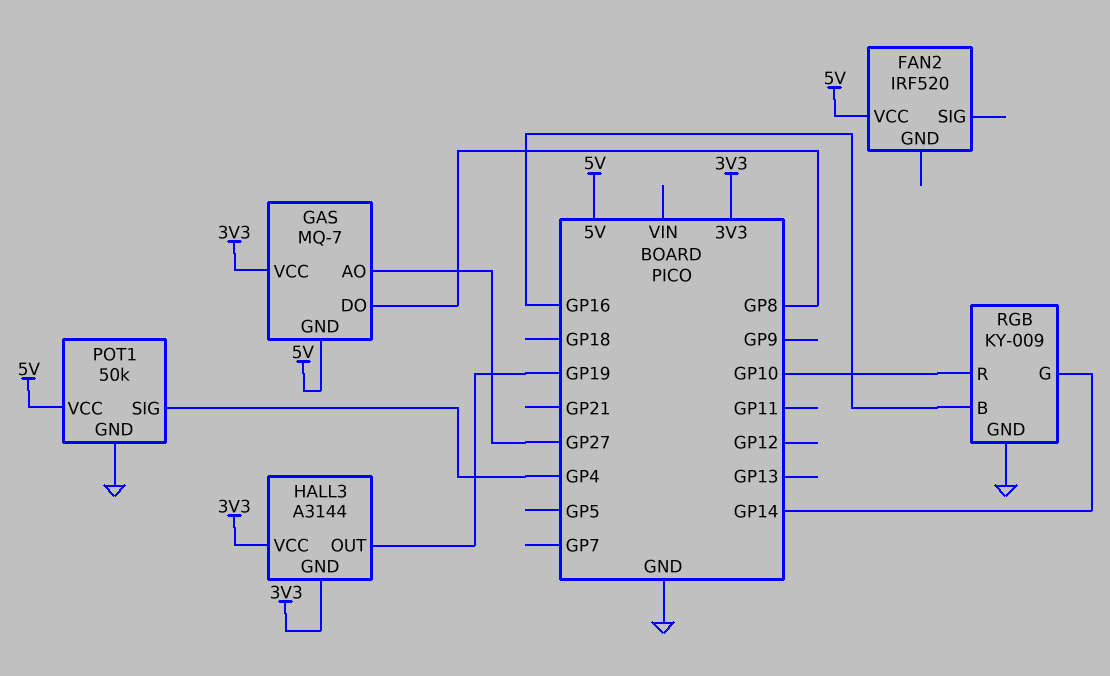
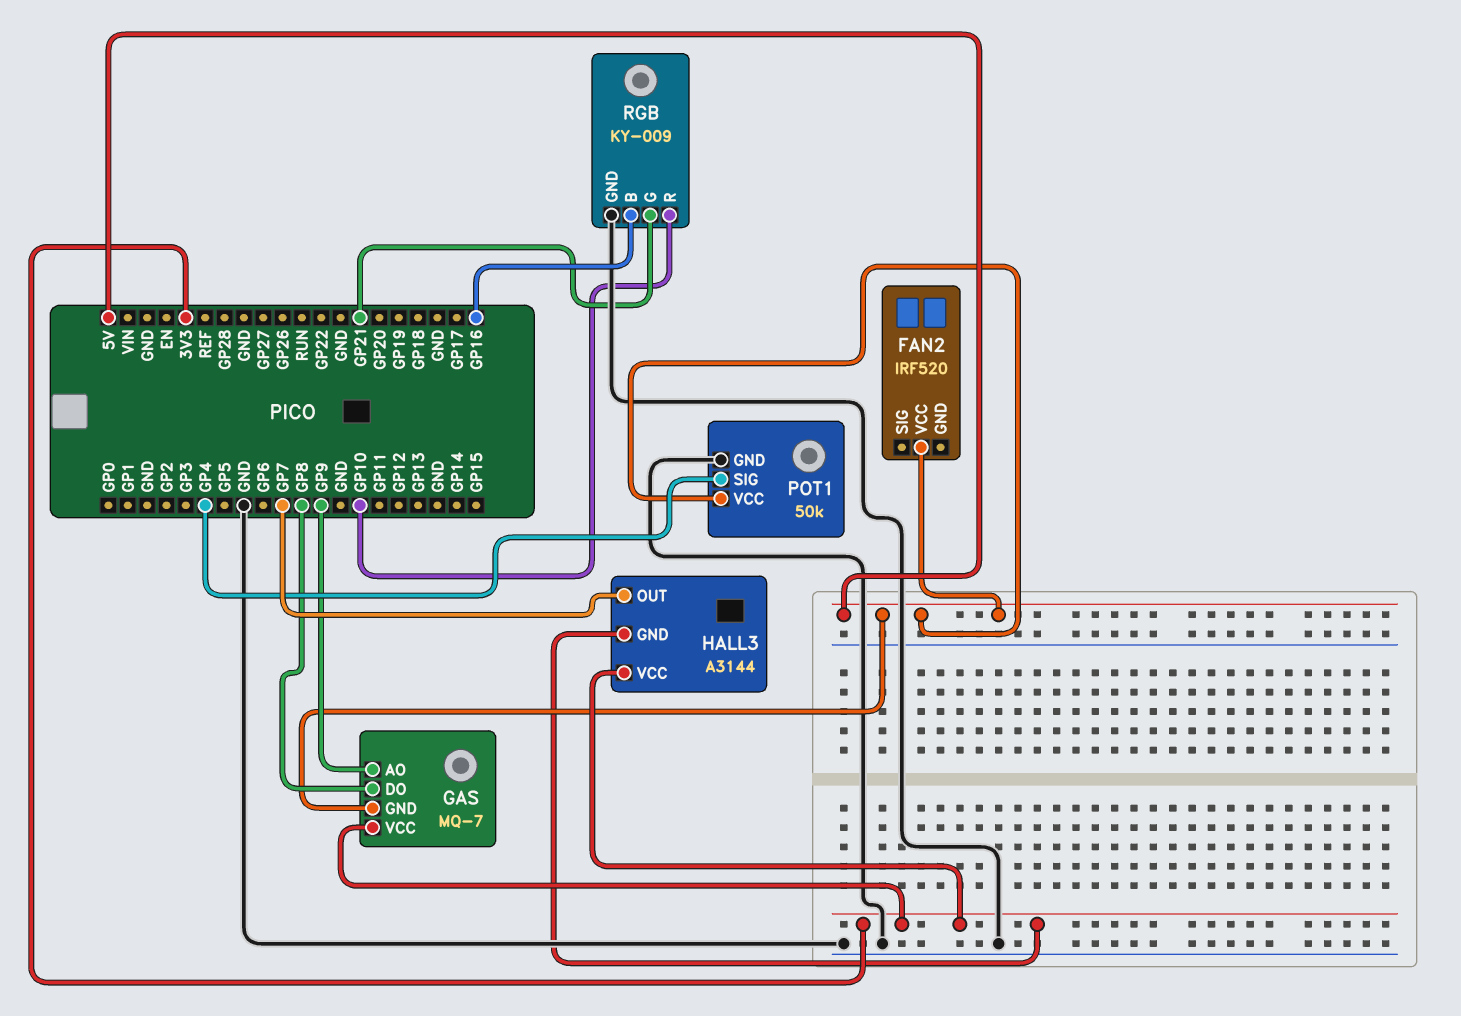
GAS pin AO: GP27 -> GP9
HALL3 pin OUT: GP19 -> GP7
RGB pin G: GP14 -> GP21

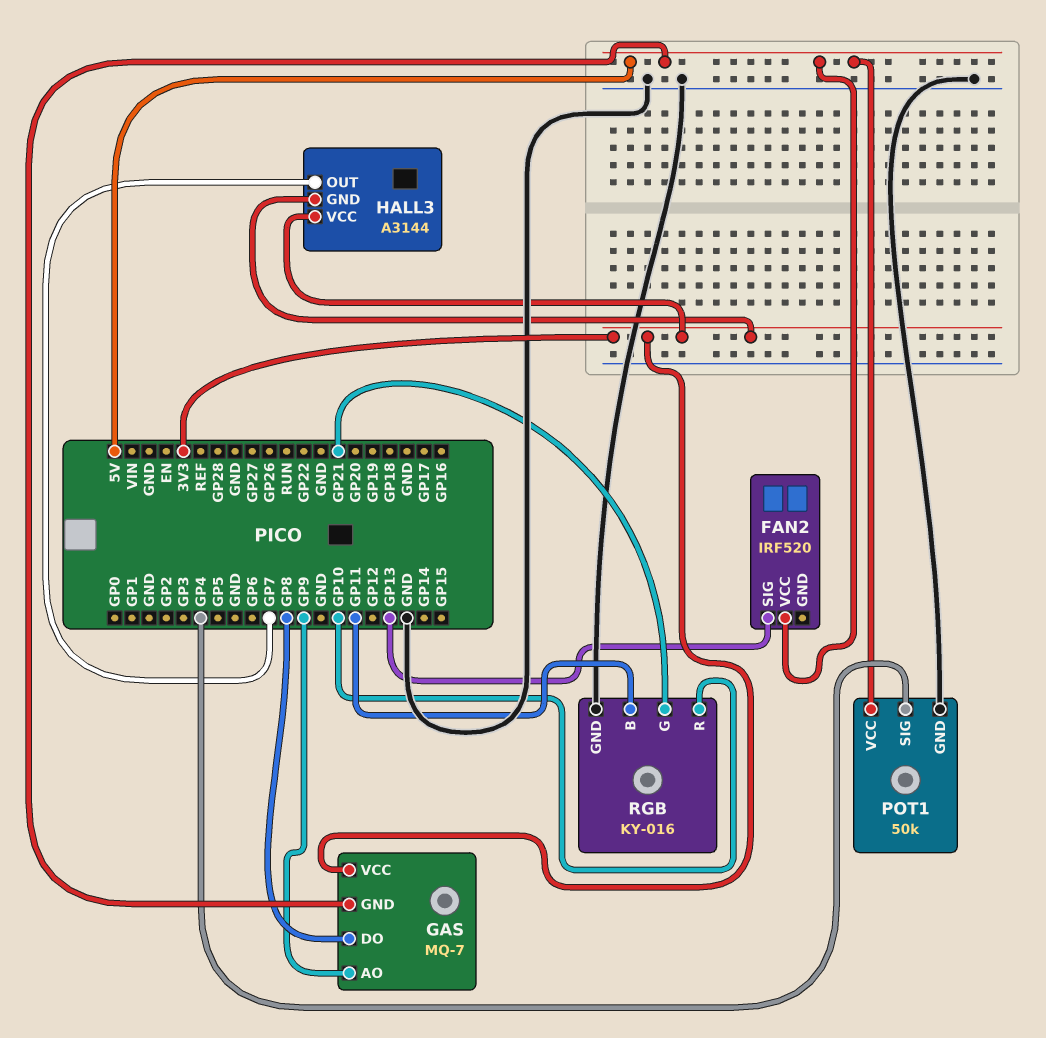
FAN2 pin SIG: none -> GP13
RGB: KY-009 -> KY-016
RGB pin B: GP16 -> GP11

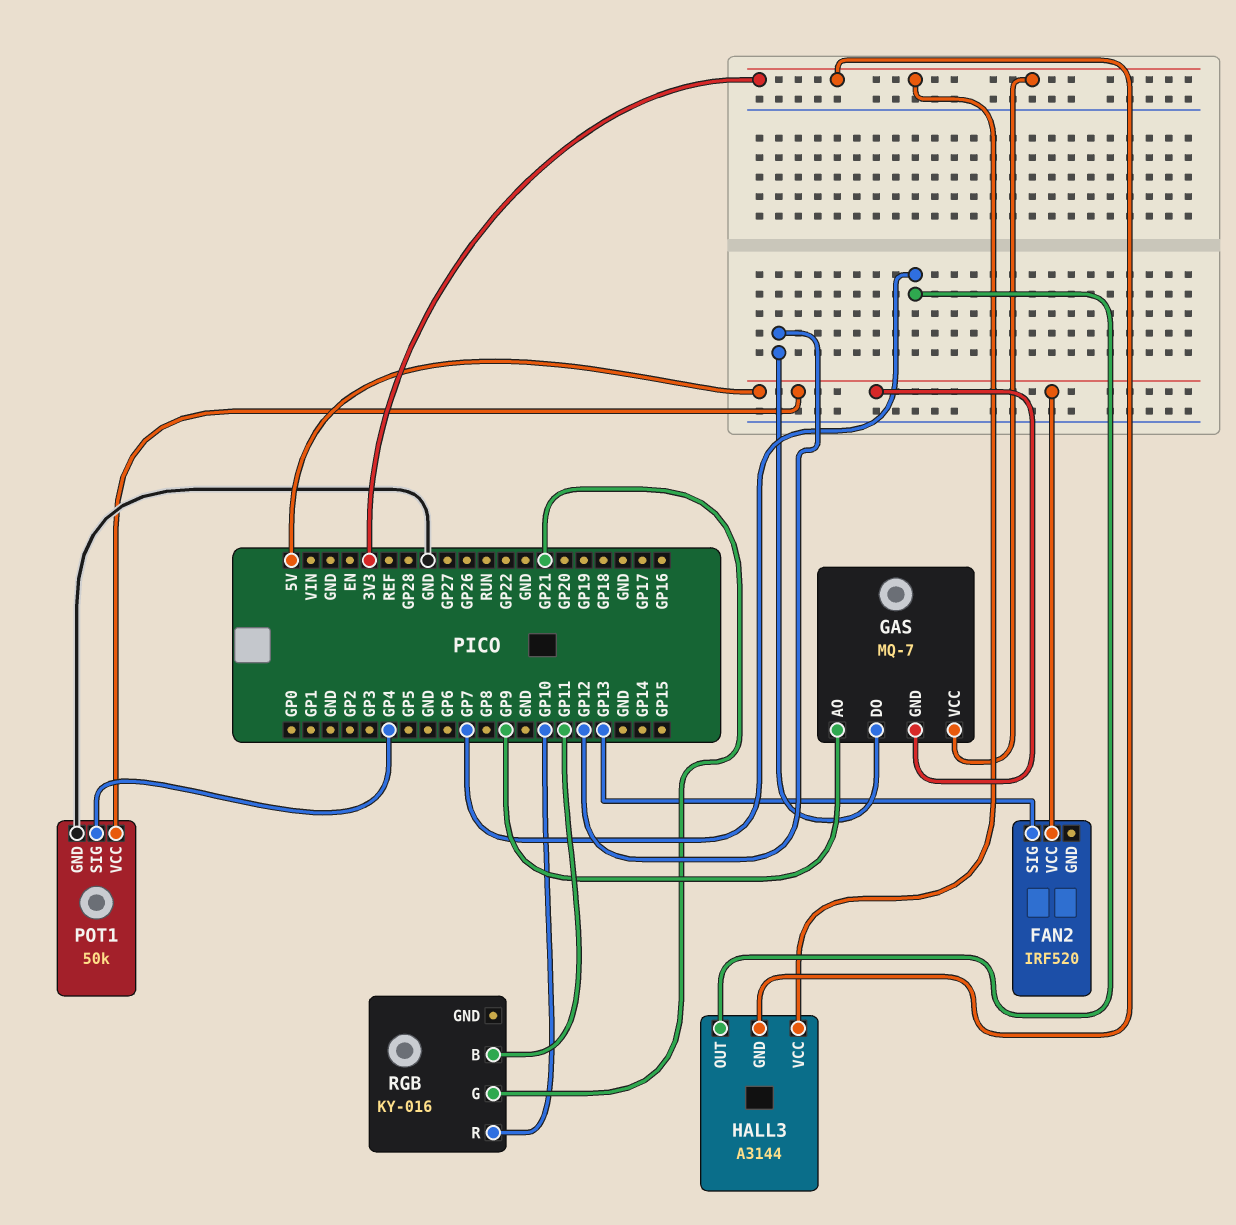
GAS pin DO: GP8 -> GP12
RGB pin GND: GND -> none

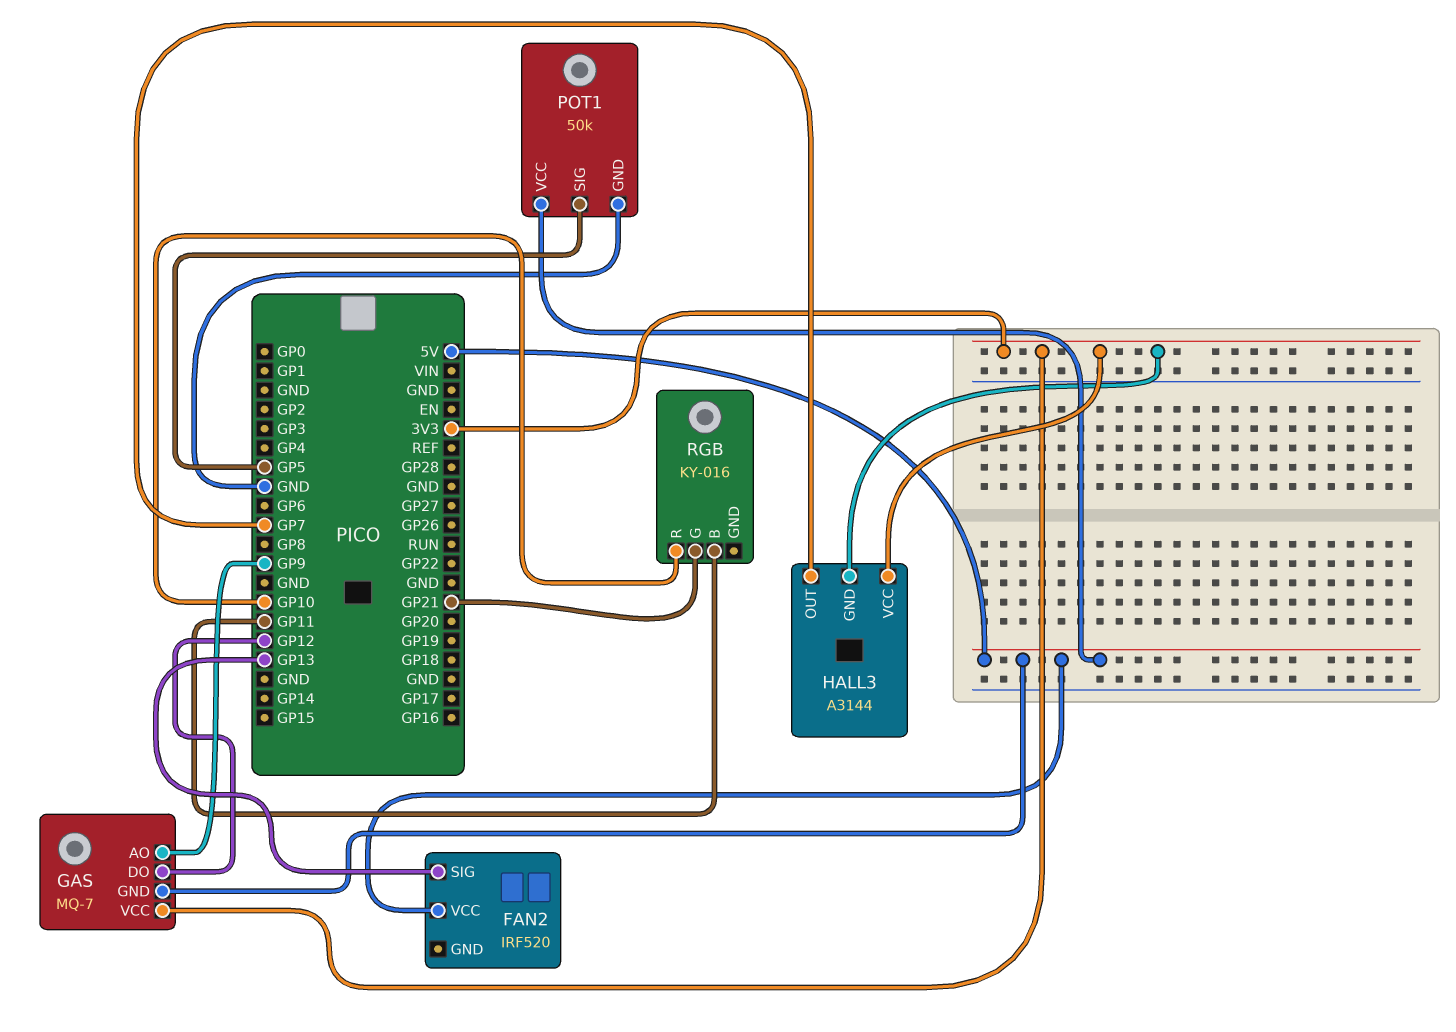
POT1 pin SIG: GP4 -> GP5

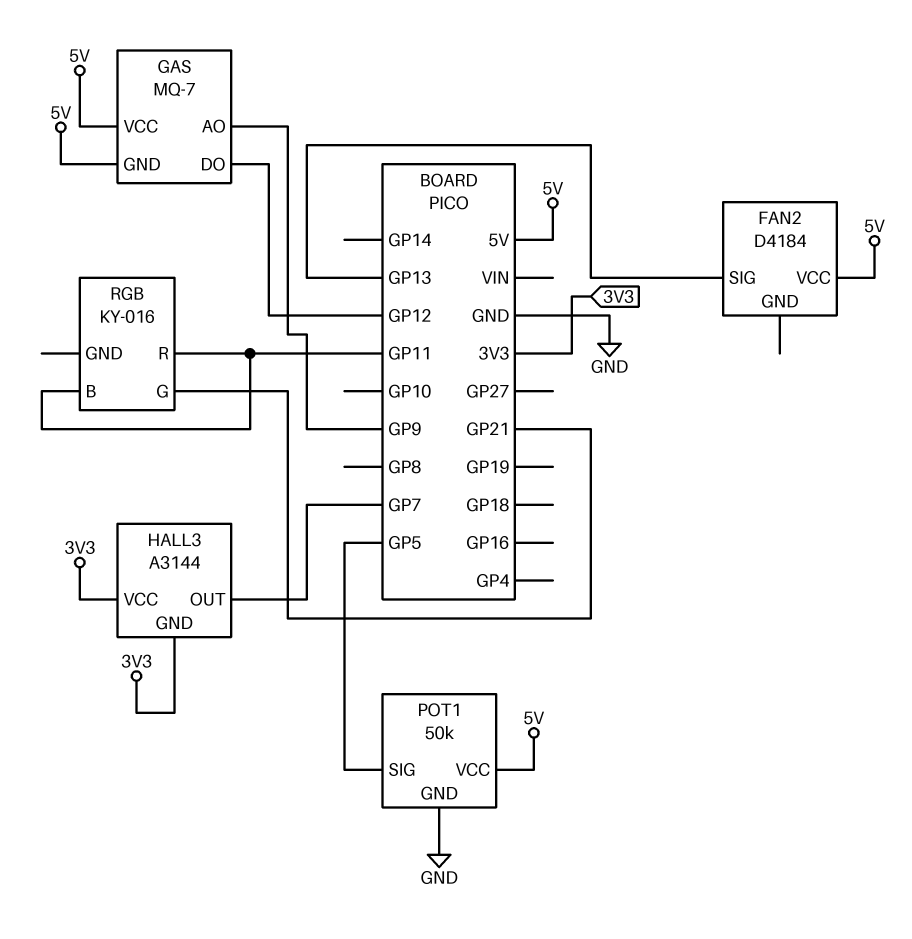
FAN2: IRF520 -> D4184
GAS pin VCC: 3V3 -> 5V
RGB pin R: GP10 -> GP11

